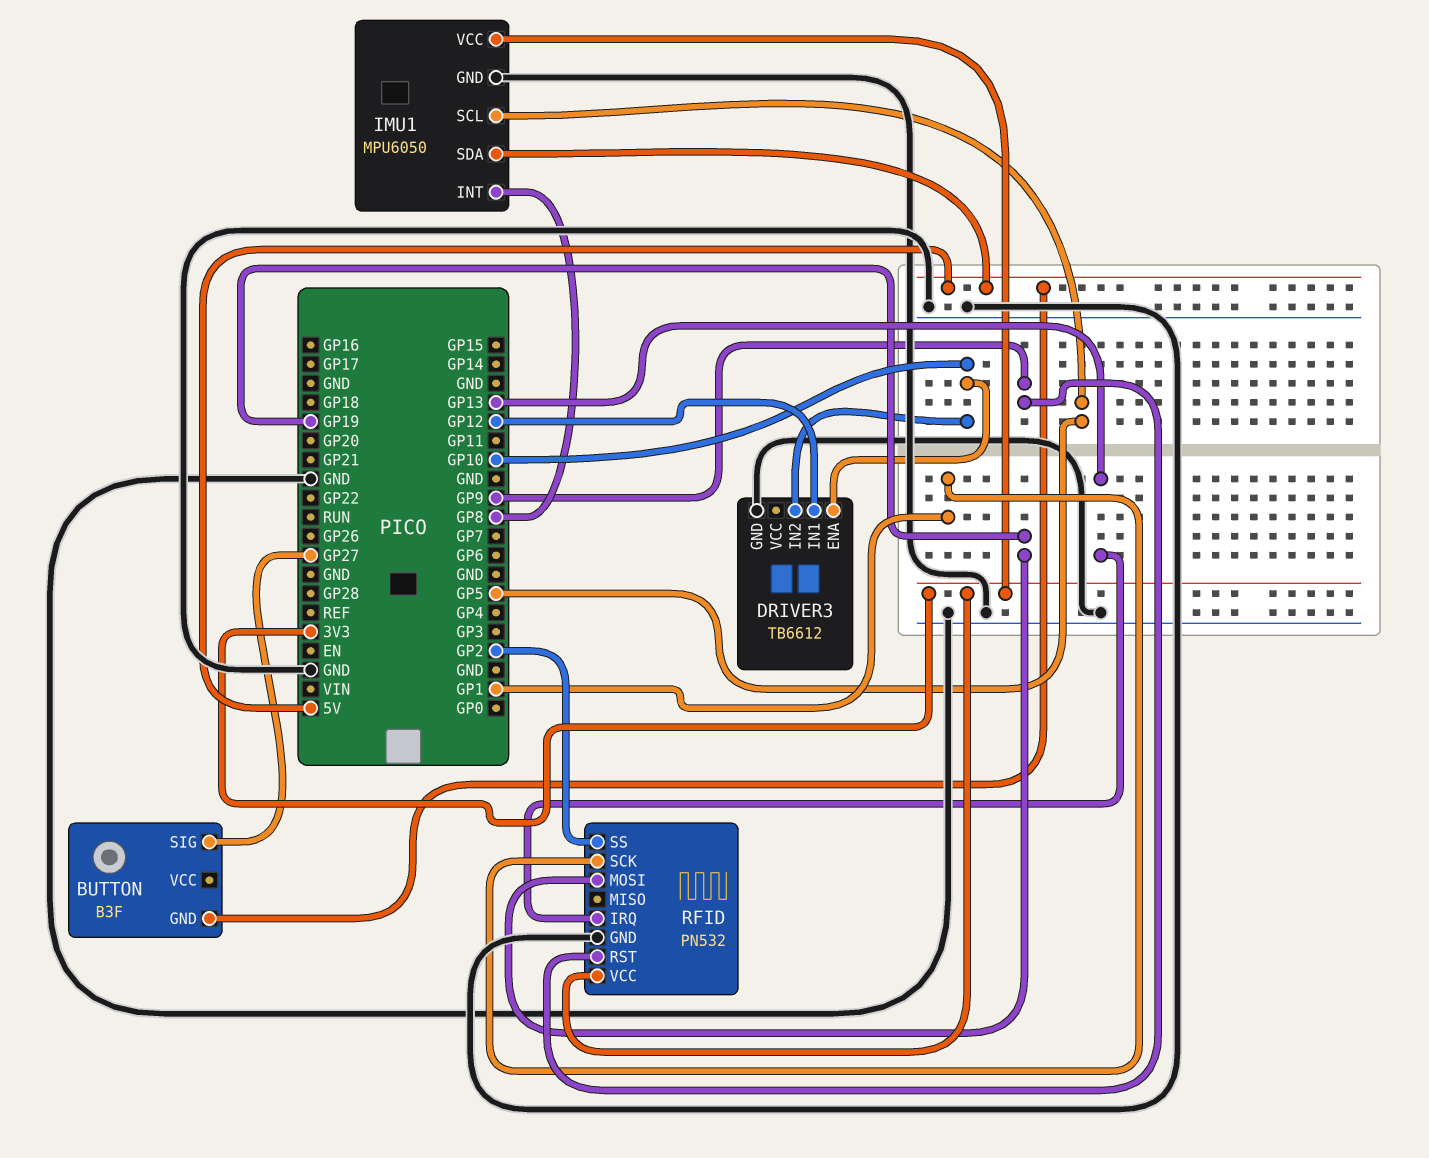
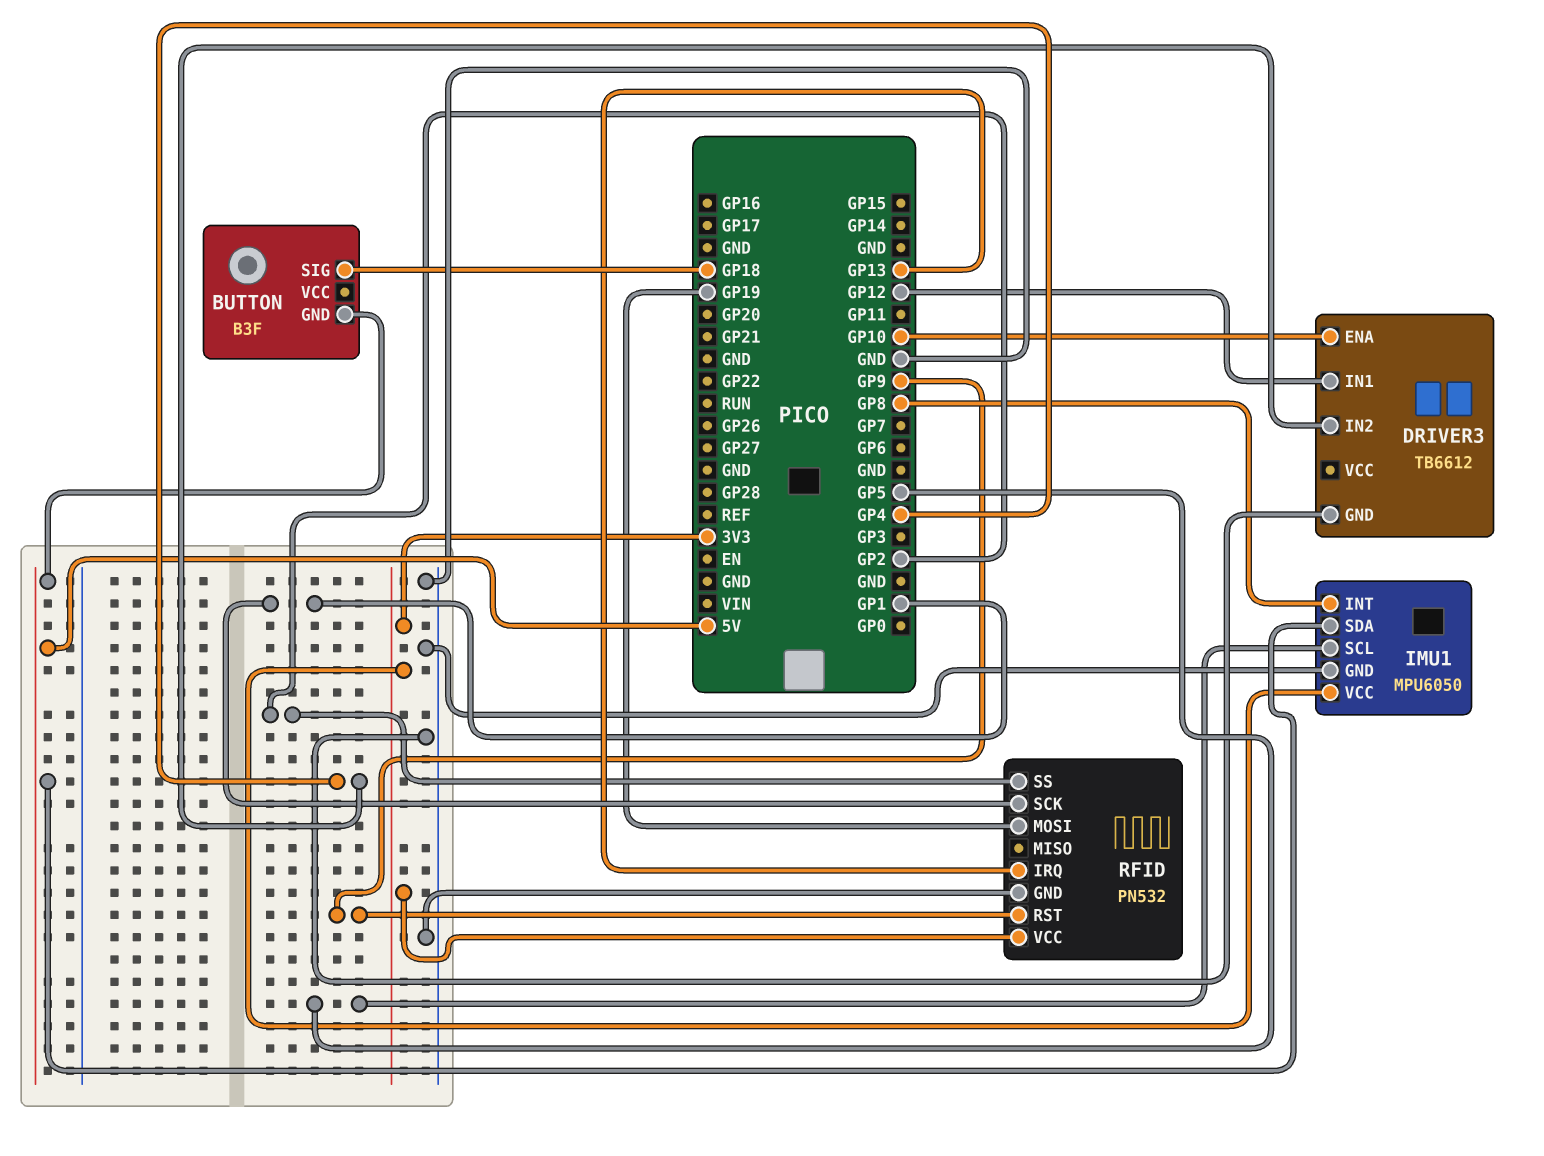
BUTTON pin SIG: GP27 -> GP18
DRIVER3 pin IN2: GP10 -> GP4

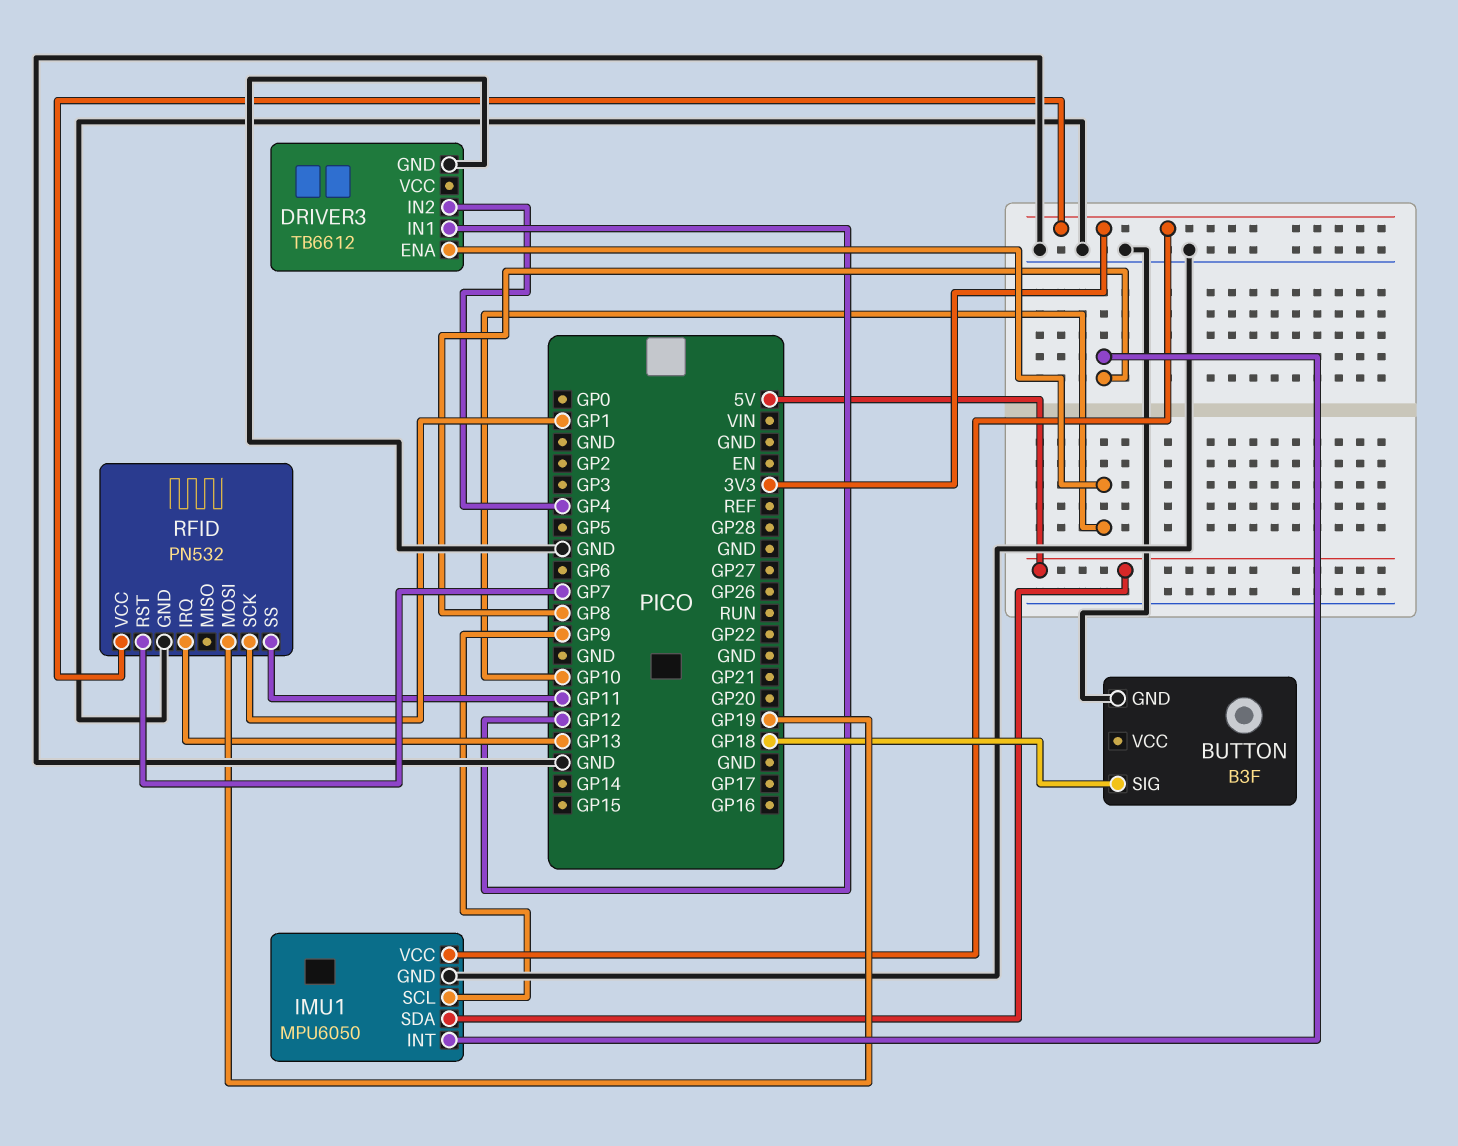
BUTTON pin GND: 5V -> GND
IMU1 pin SCL: GP5 -> GP9
RFID pin RST: GP9 -> GP7
RFID pin SS: GP2 -> GP11

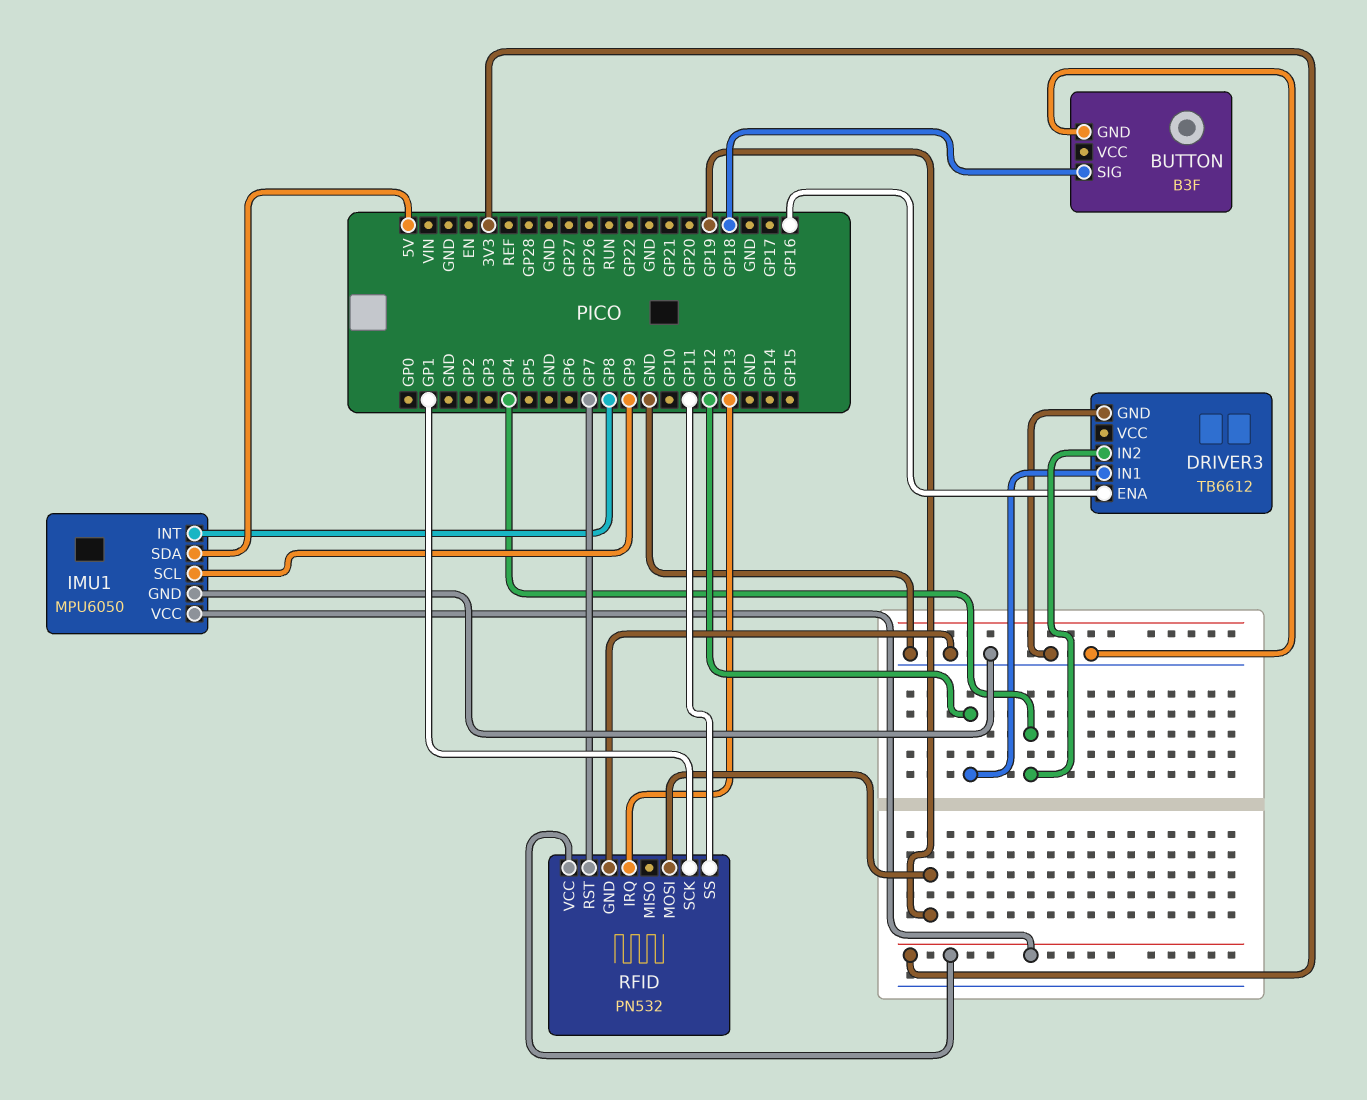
DRIVER3 pin ENA: GP10 -> GP16

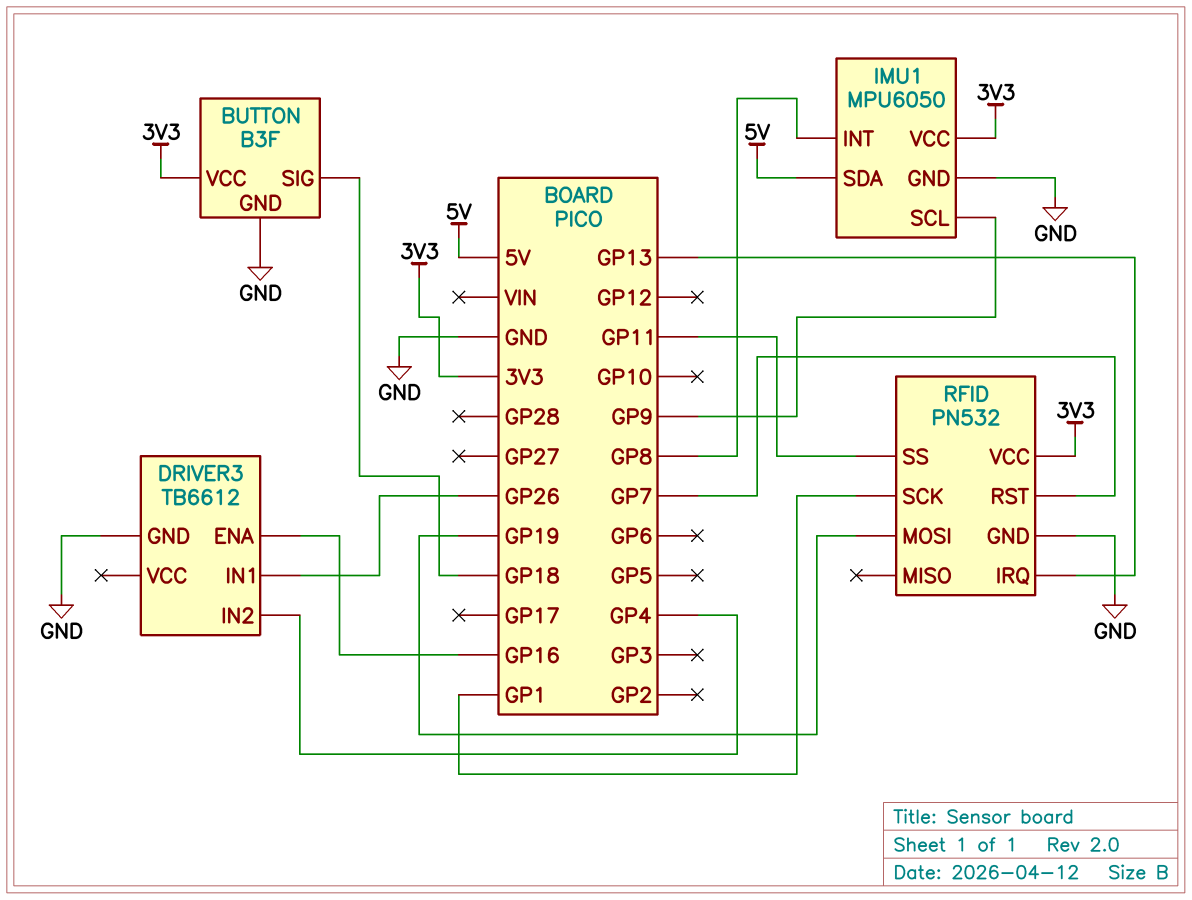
BUTTON pin VCC: none -> 3V3
DRIVER3 pin IN1: GP12 -> GP26

